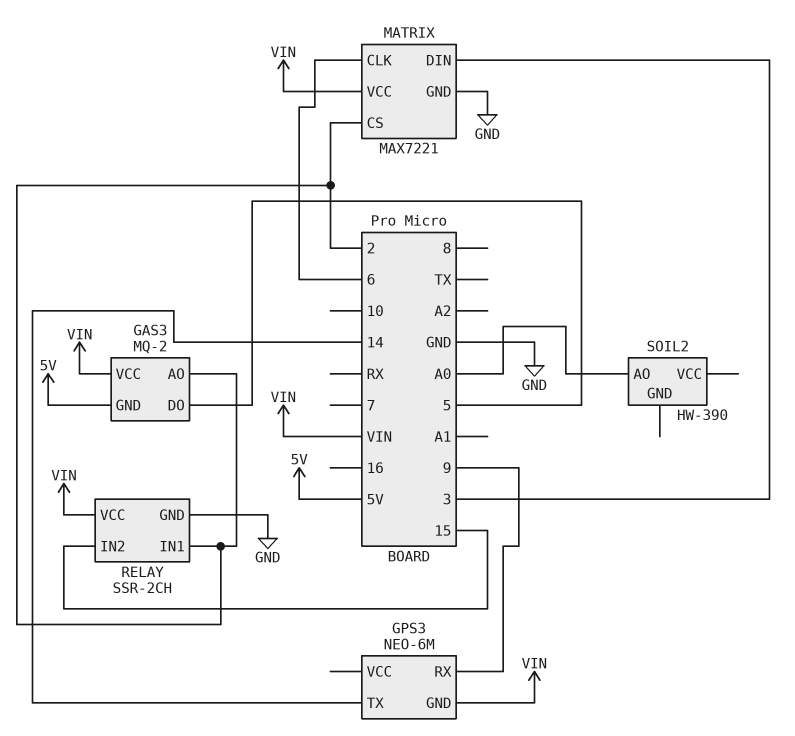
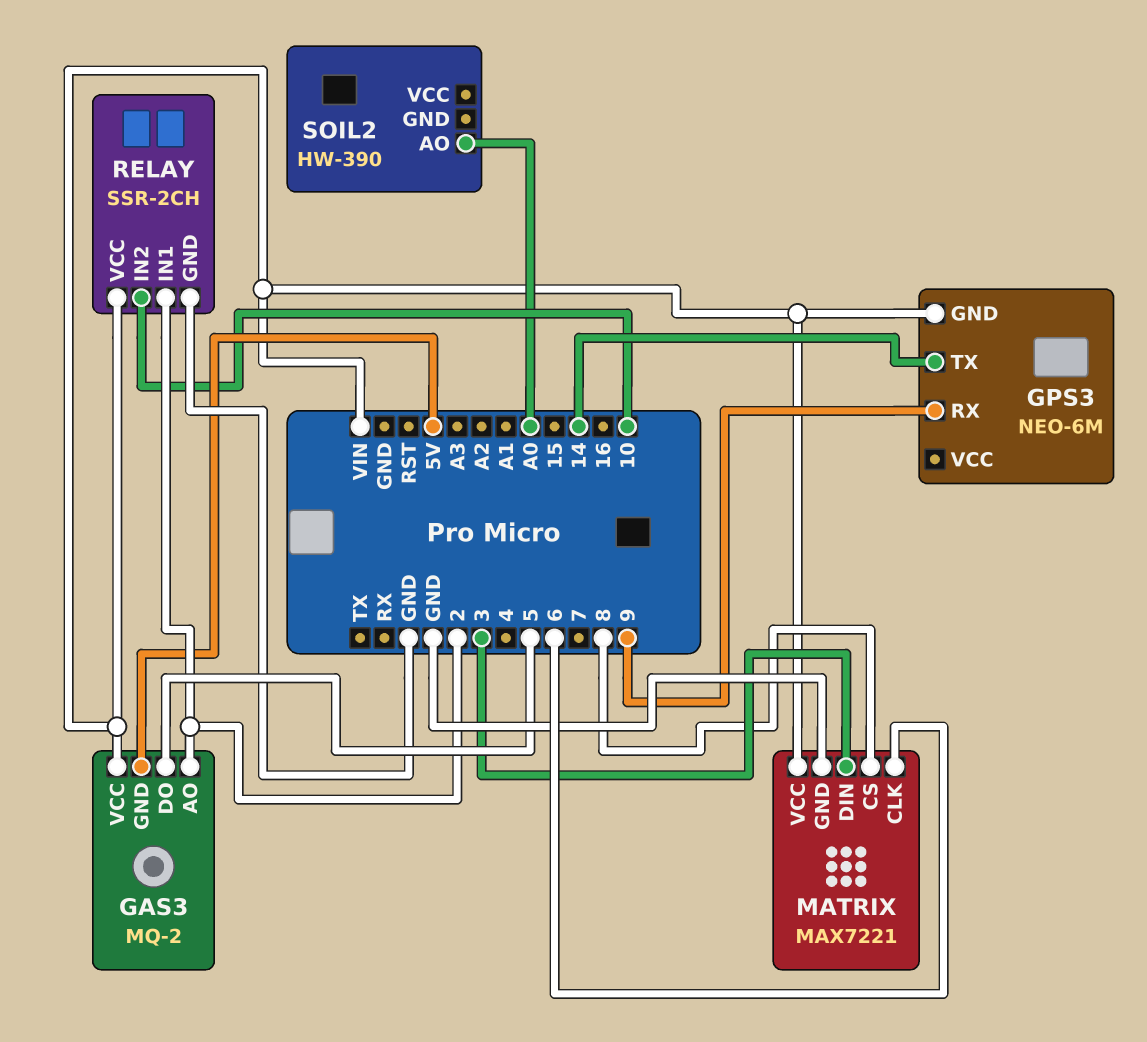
MATRIX pin CS: 2 -> 8
RELAY pin IN2: 15 -> 10

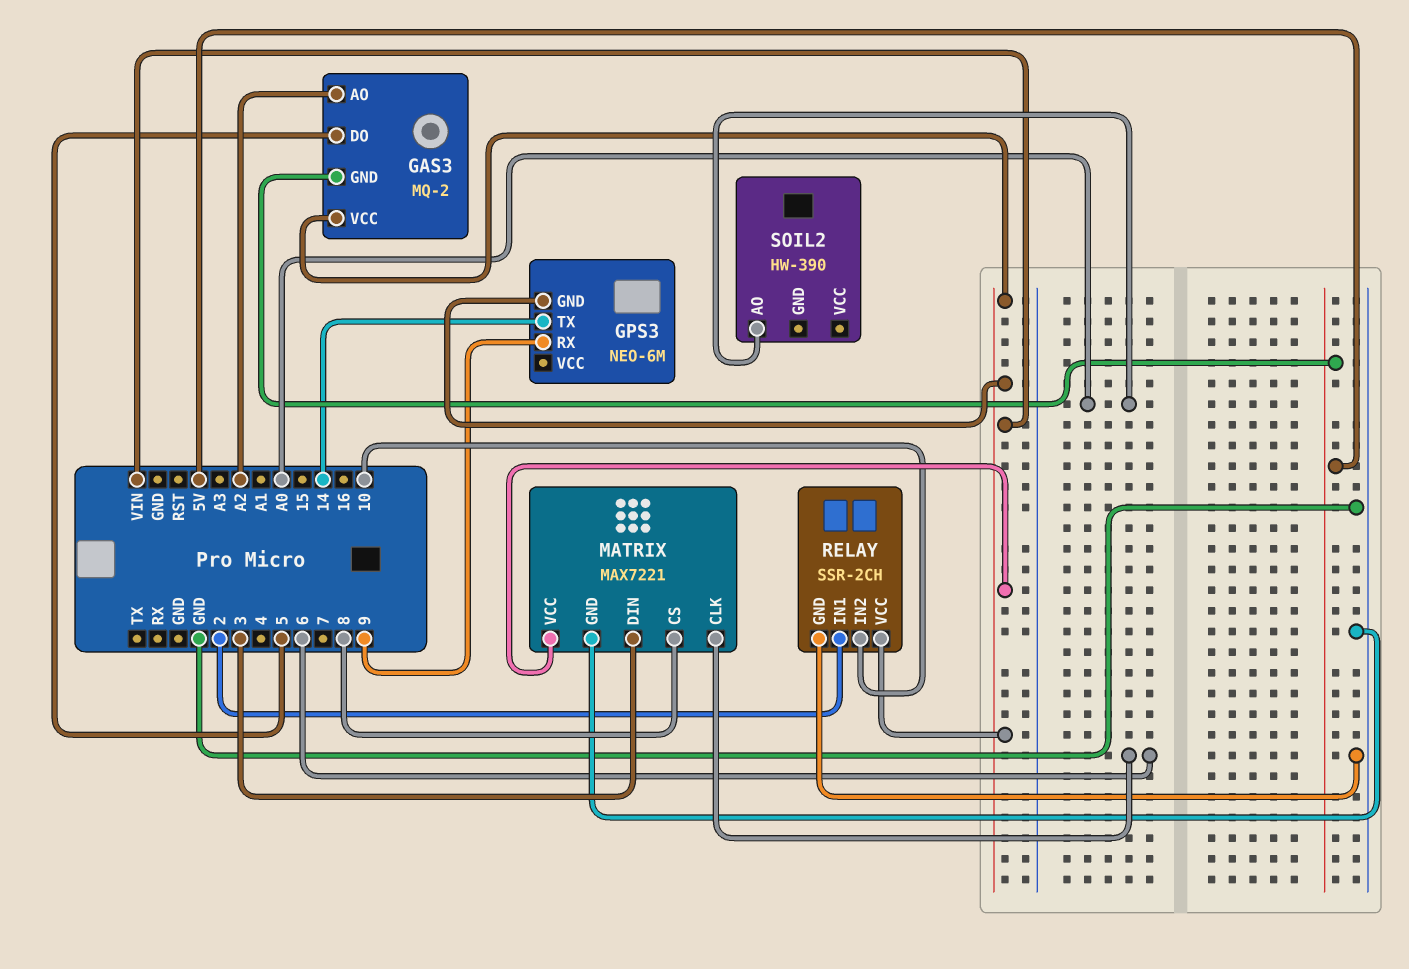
GAS3 pin AO: 2 -> A2

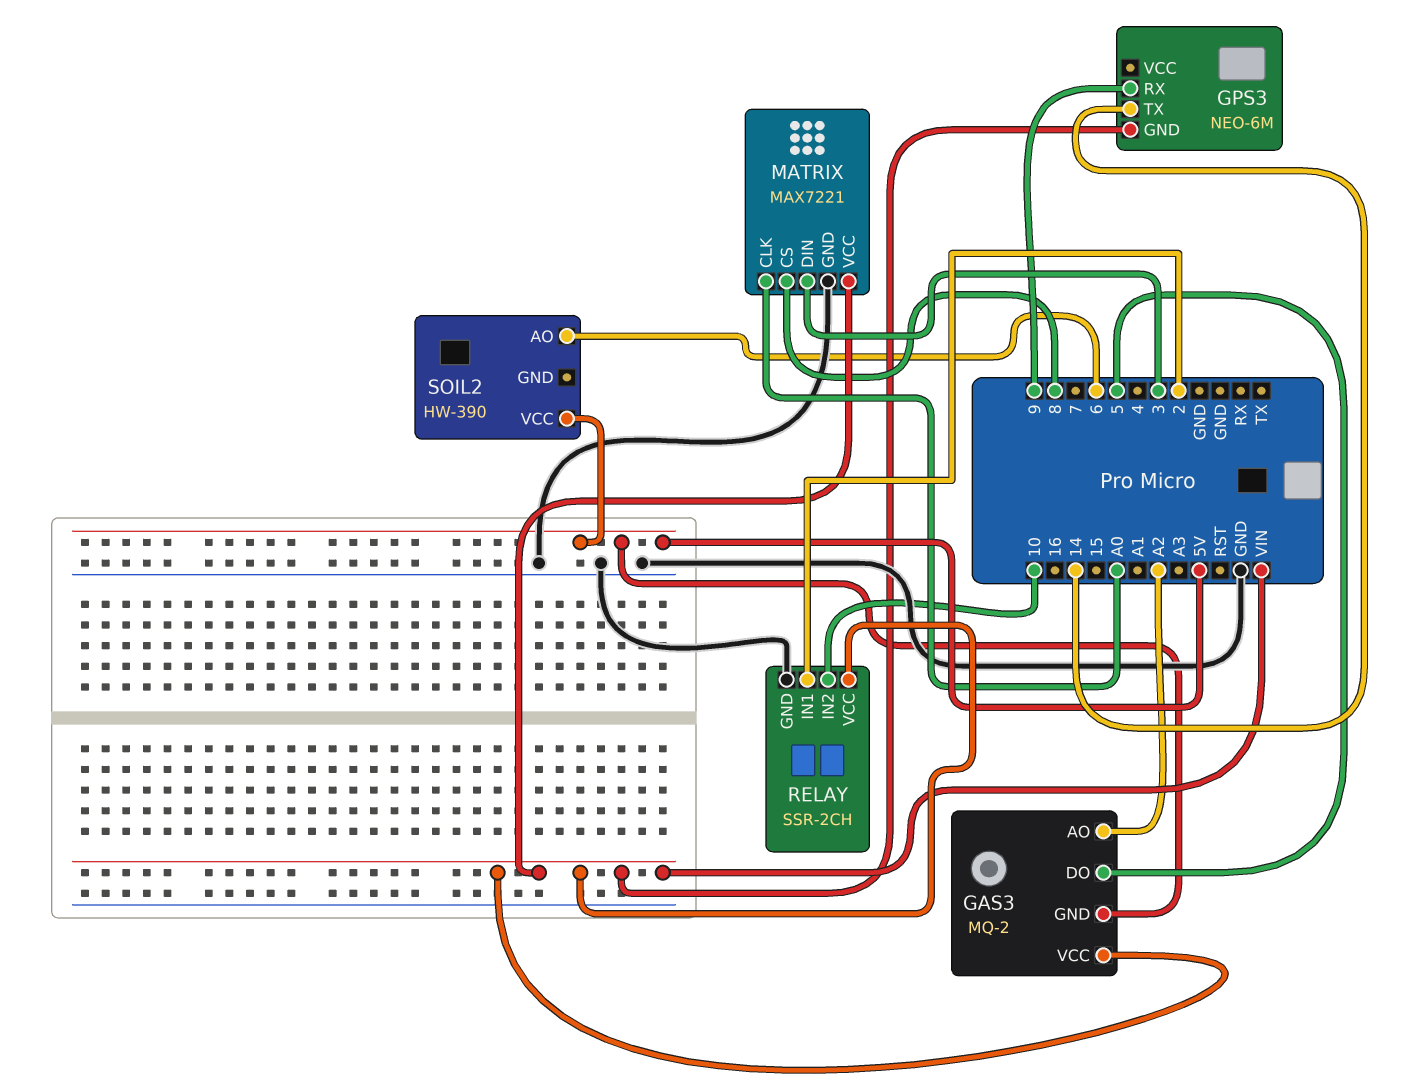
MATRIX pin CLK: 6 -> A0
SOIL2 pin AO: A0 -> 6
SOIL2 pin VCC: none -> 5V

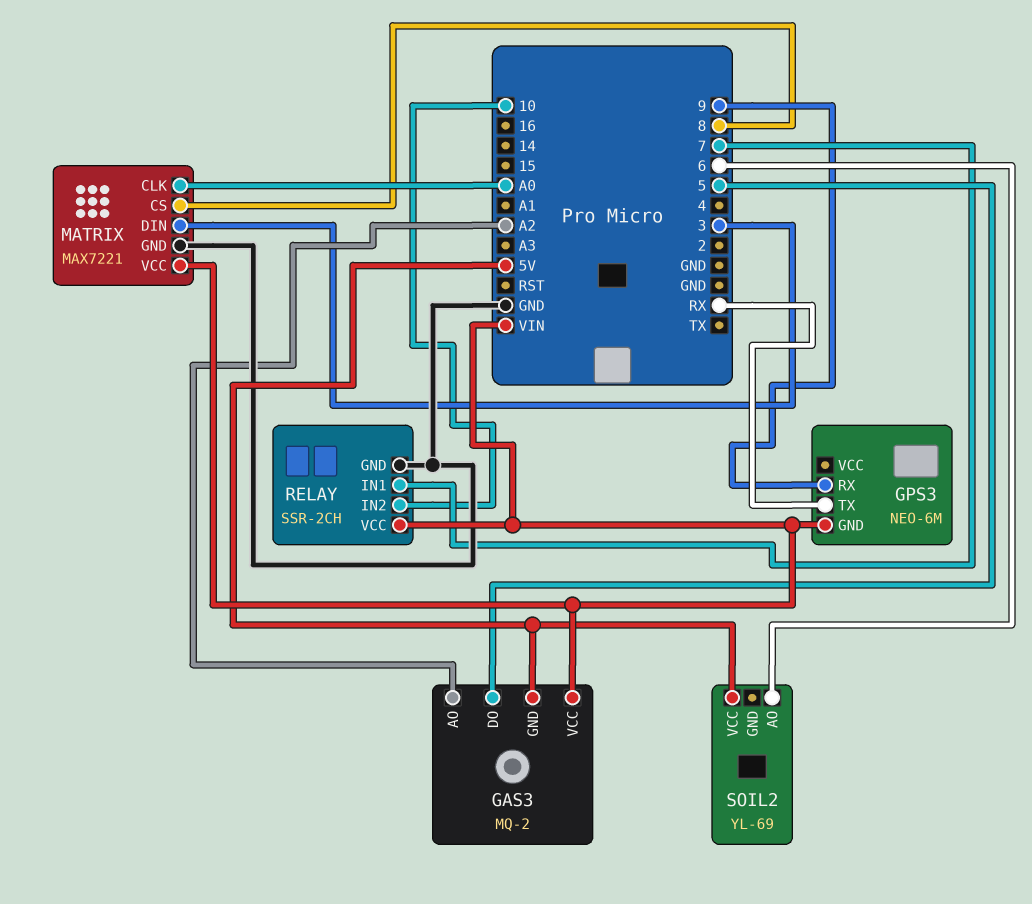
GPS3 pin TX: 14 -> RX
RELAY pin IN1: 2 -> 7
SOIL2: HW-390 -> YL-69

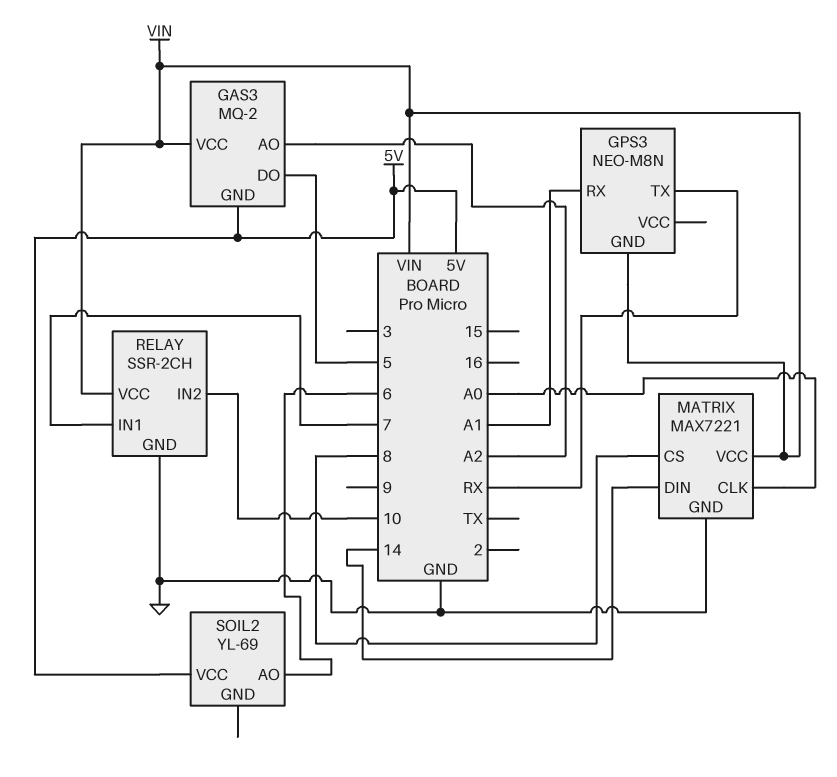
GPS3: NEO-6M -> NEO-M8N
GPS3 pin RX: 9 -> A1
MATRIX pin DIN: 3 -> 14

